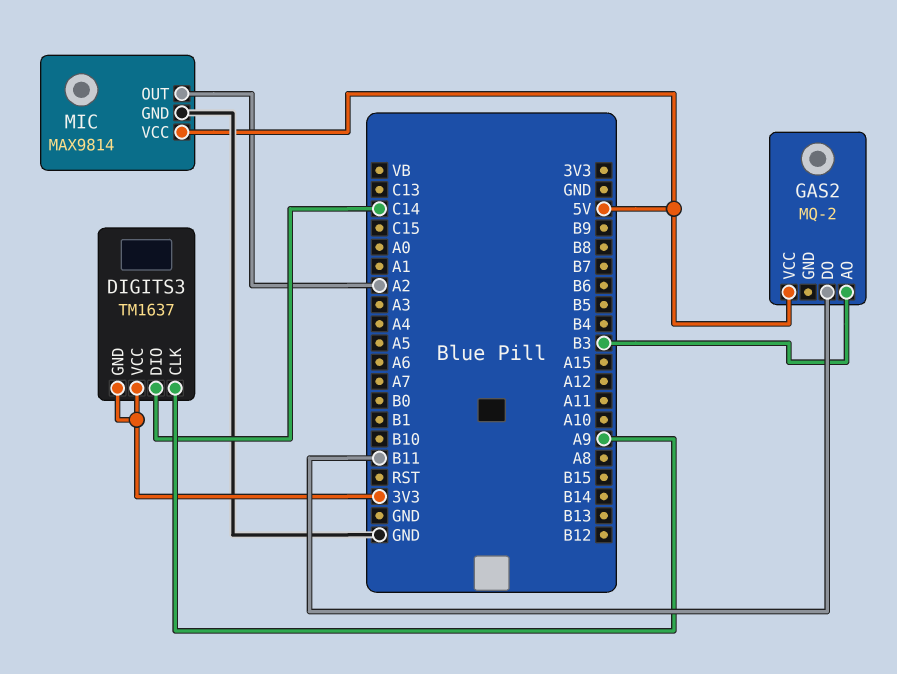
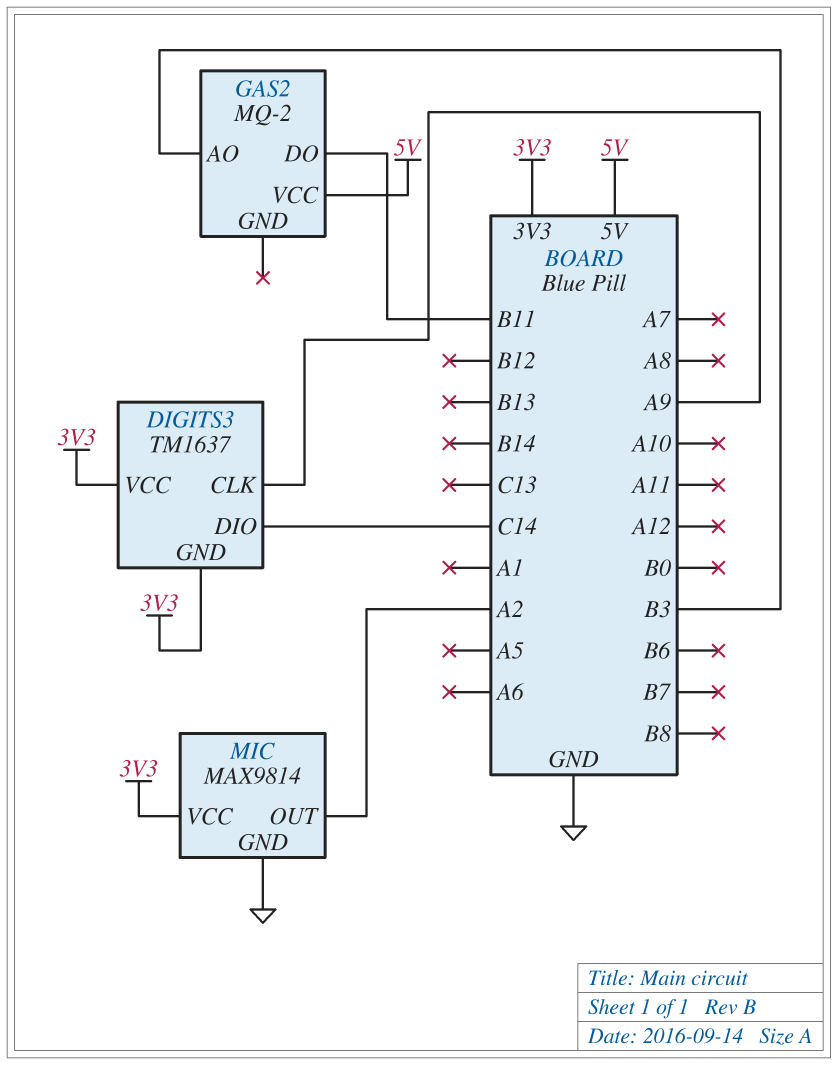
MIC pin VCC: 5V -> 3V3

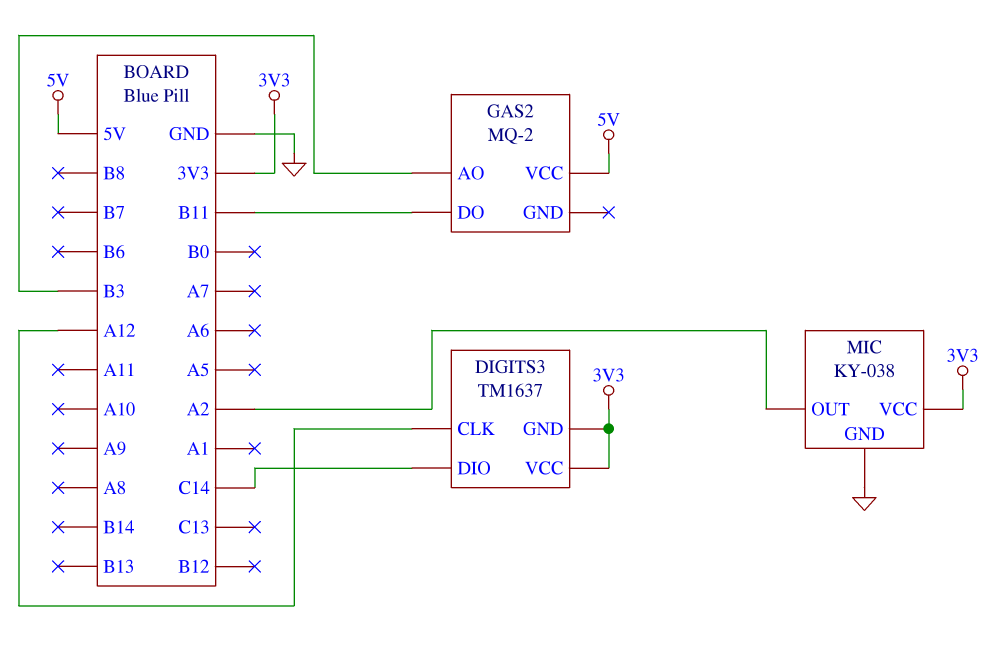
DIGITS3 pin CLK: A9 -> A12
MIC: MAX9814 -> KY-038

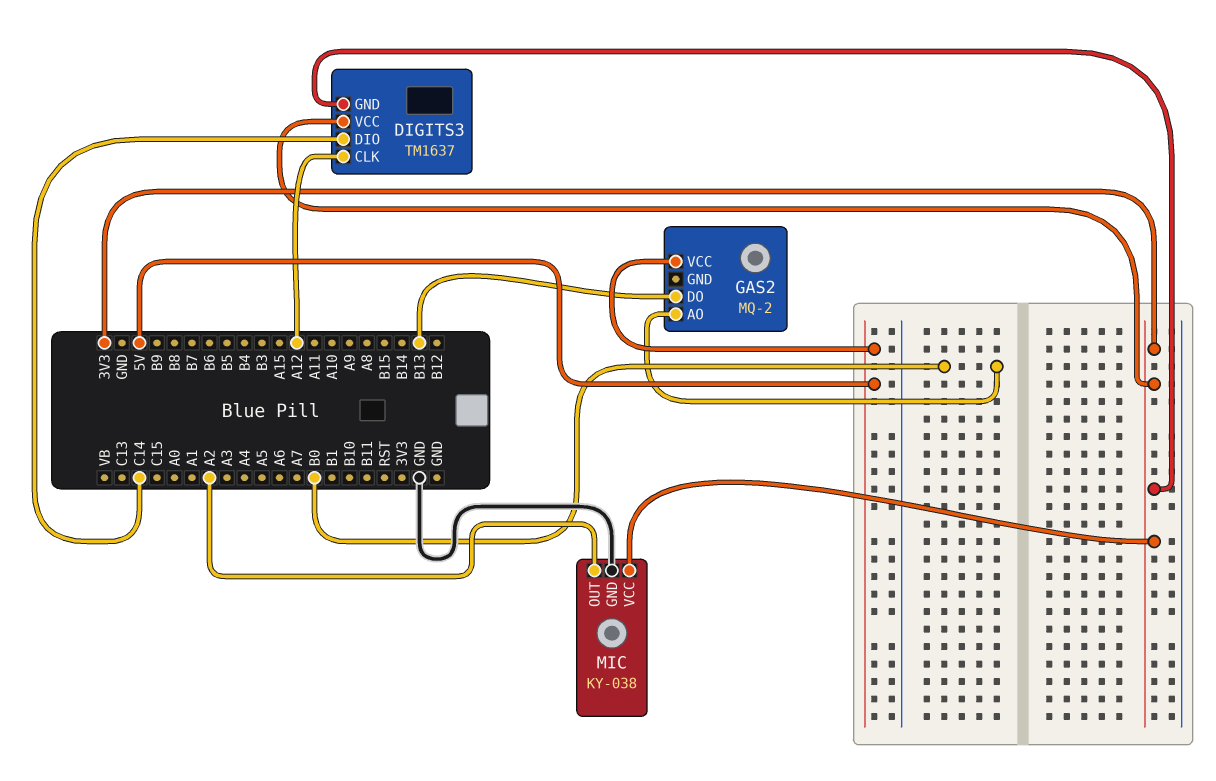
GAS2 pin AO: B3 -> B0
GAS2 pin DO: B11 -> B13

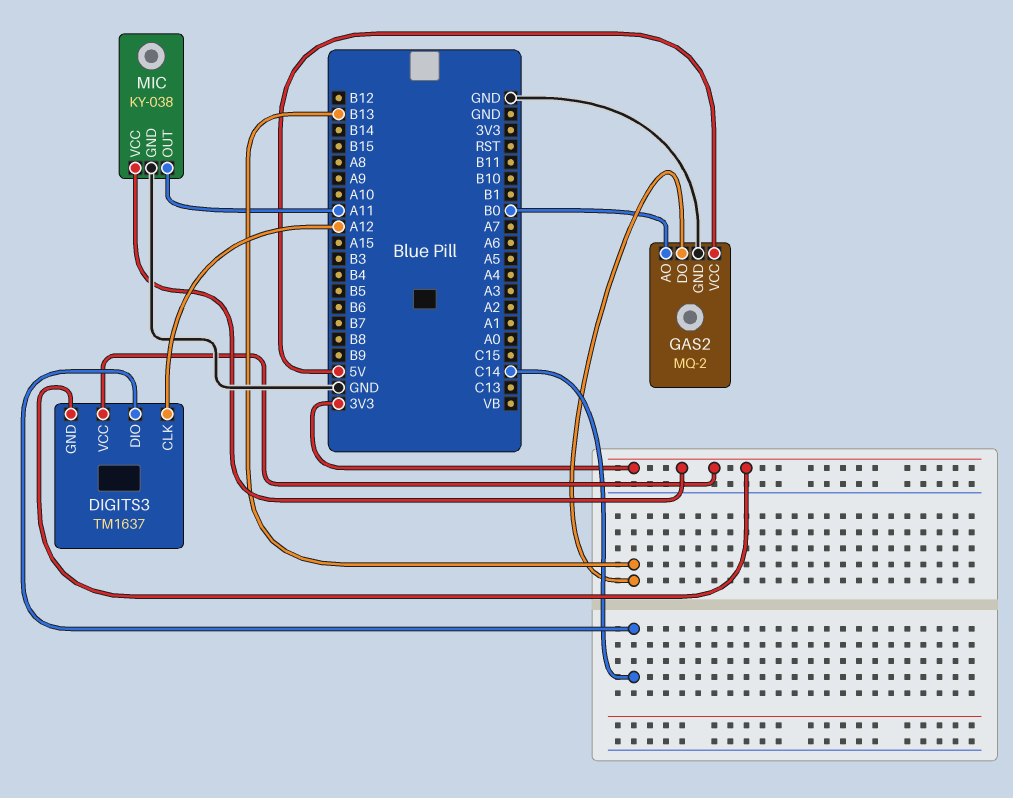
GAS2 pin GND: none -> GND
MIC pin OUT: A2 -> A11

